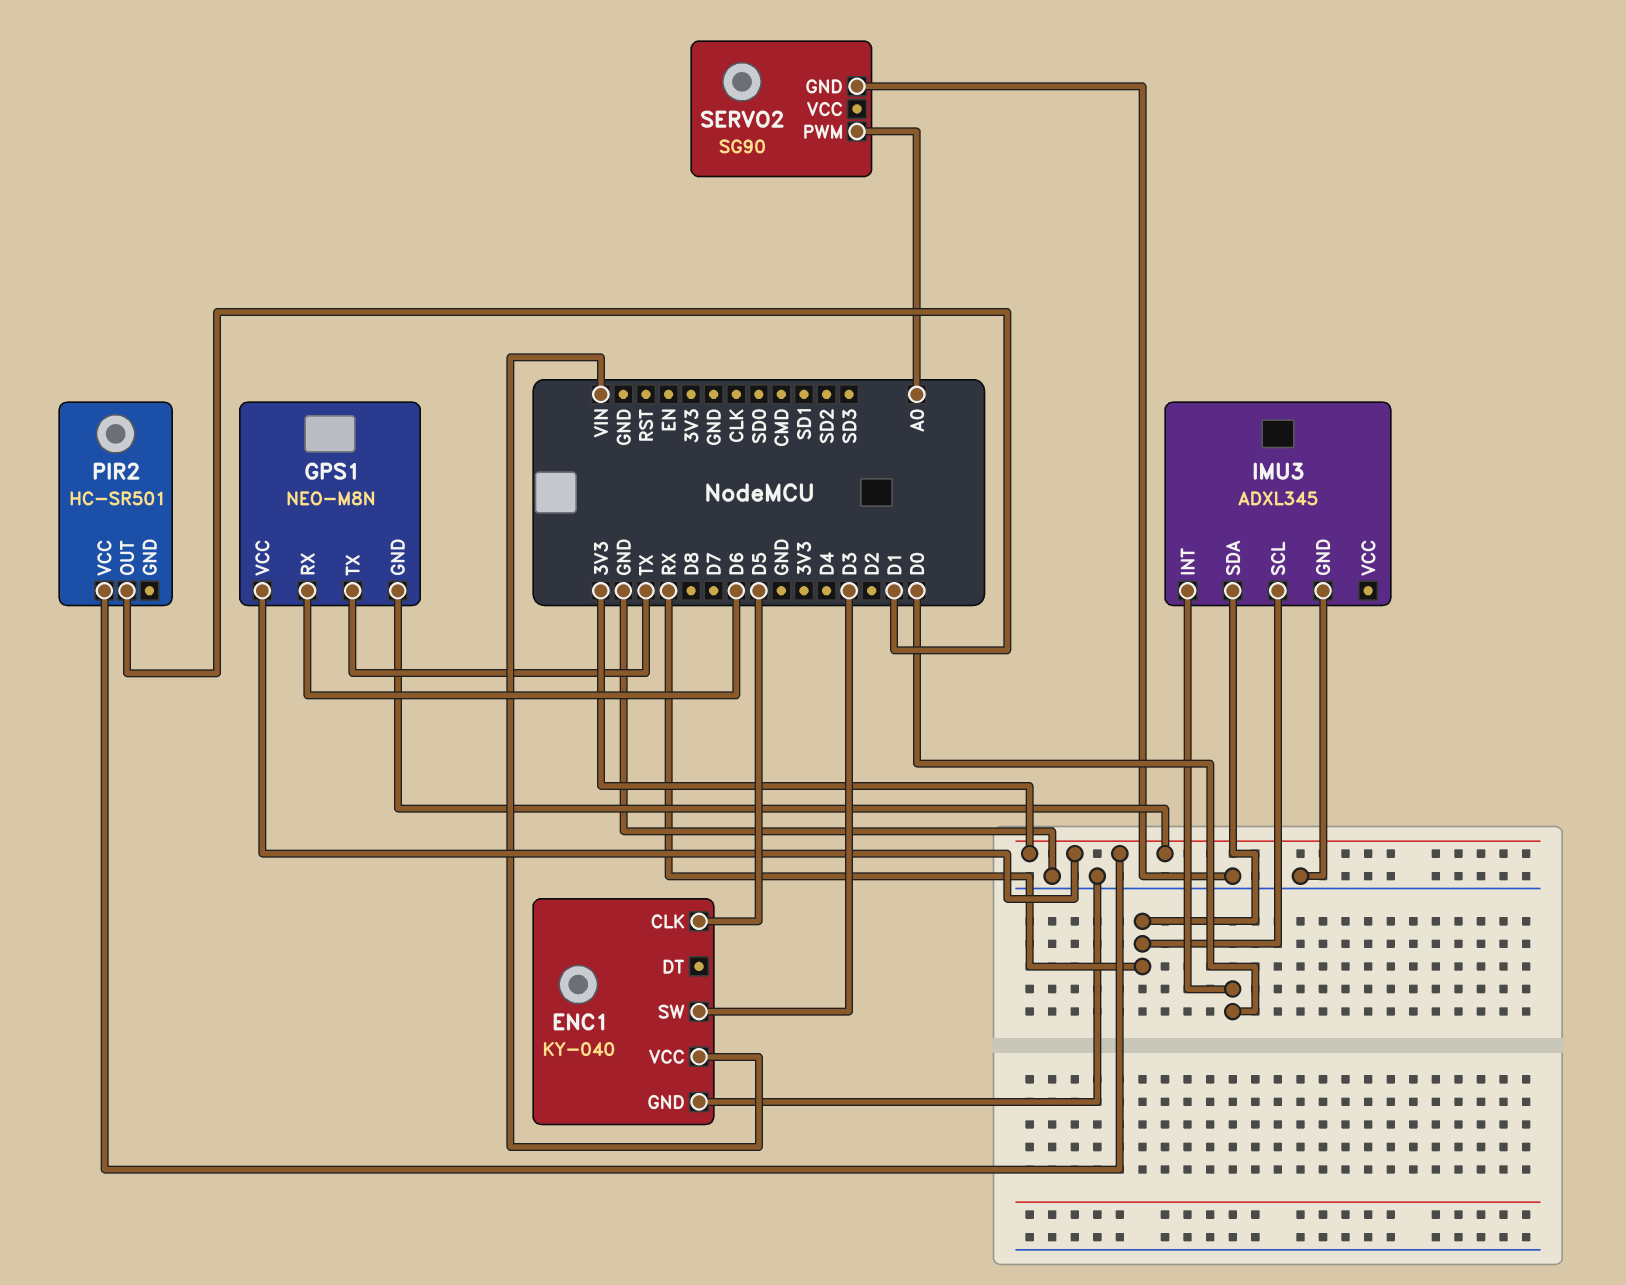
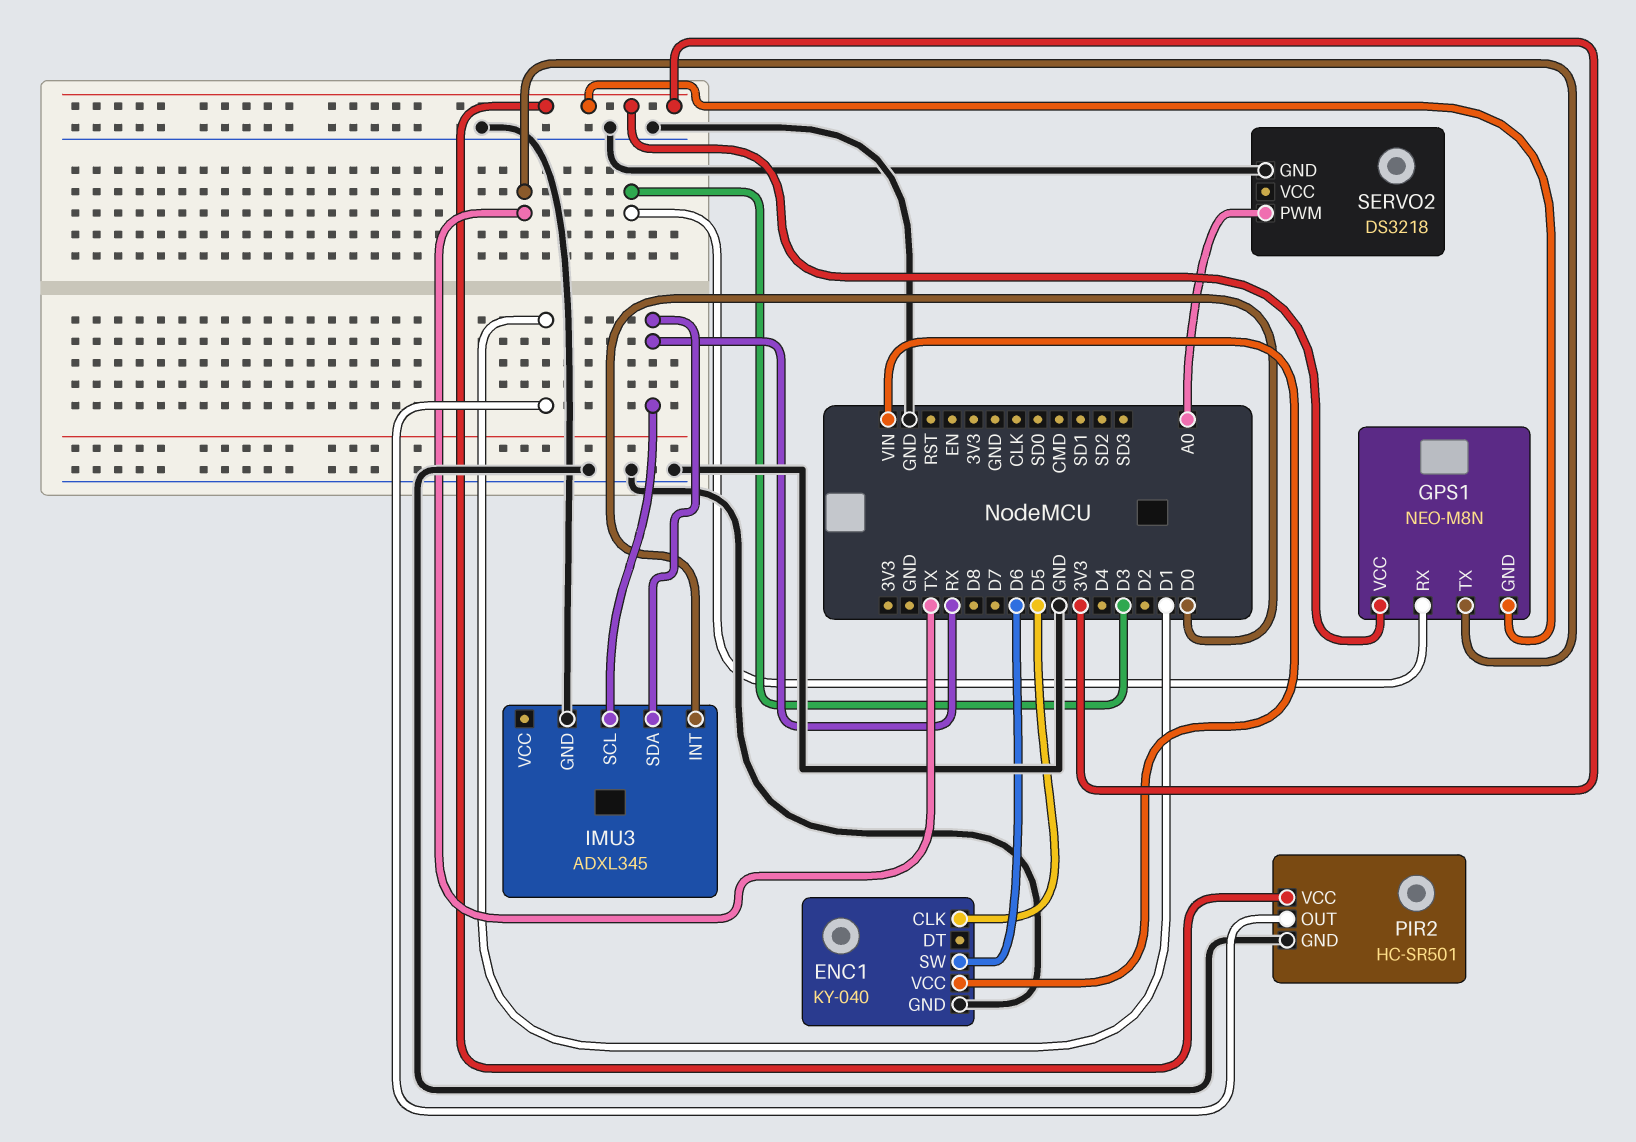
ENC1 pin SW: D3 -> D6
GPS1 pin RX: D6 -> D3
PIR2 pin GND: none -> GND
SERVO2: SG90 -> DS3218

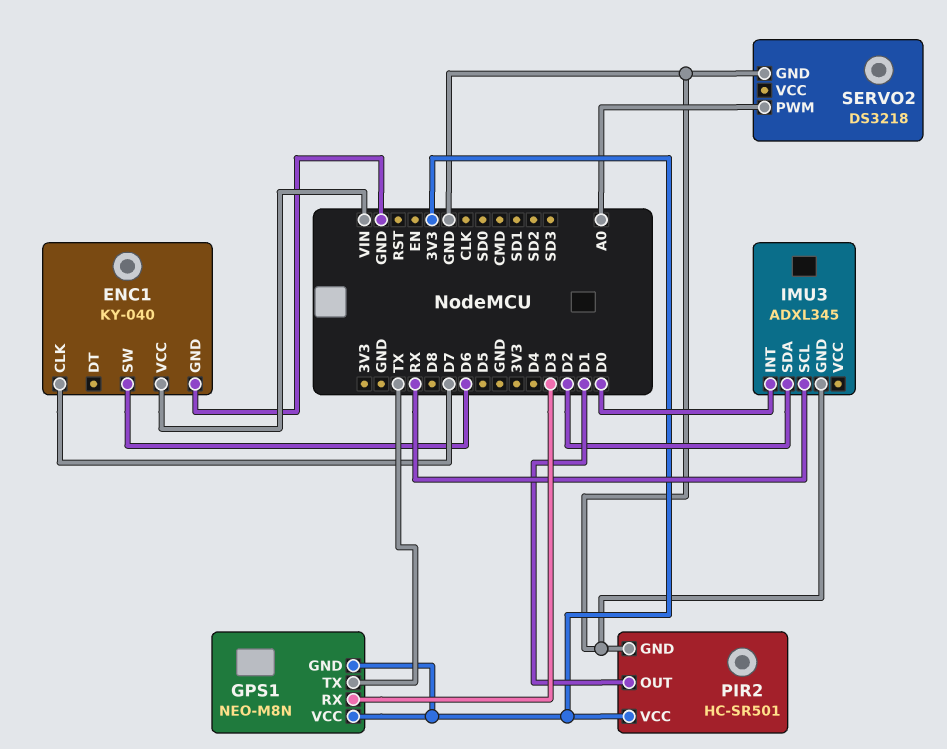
ENC1 pin CLK: D5 -> D7
IMU3 pin SDA: RX -> D2

